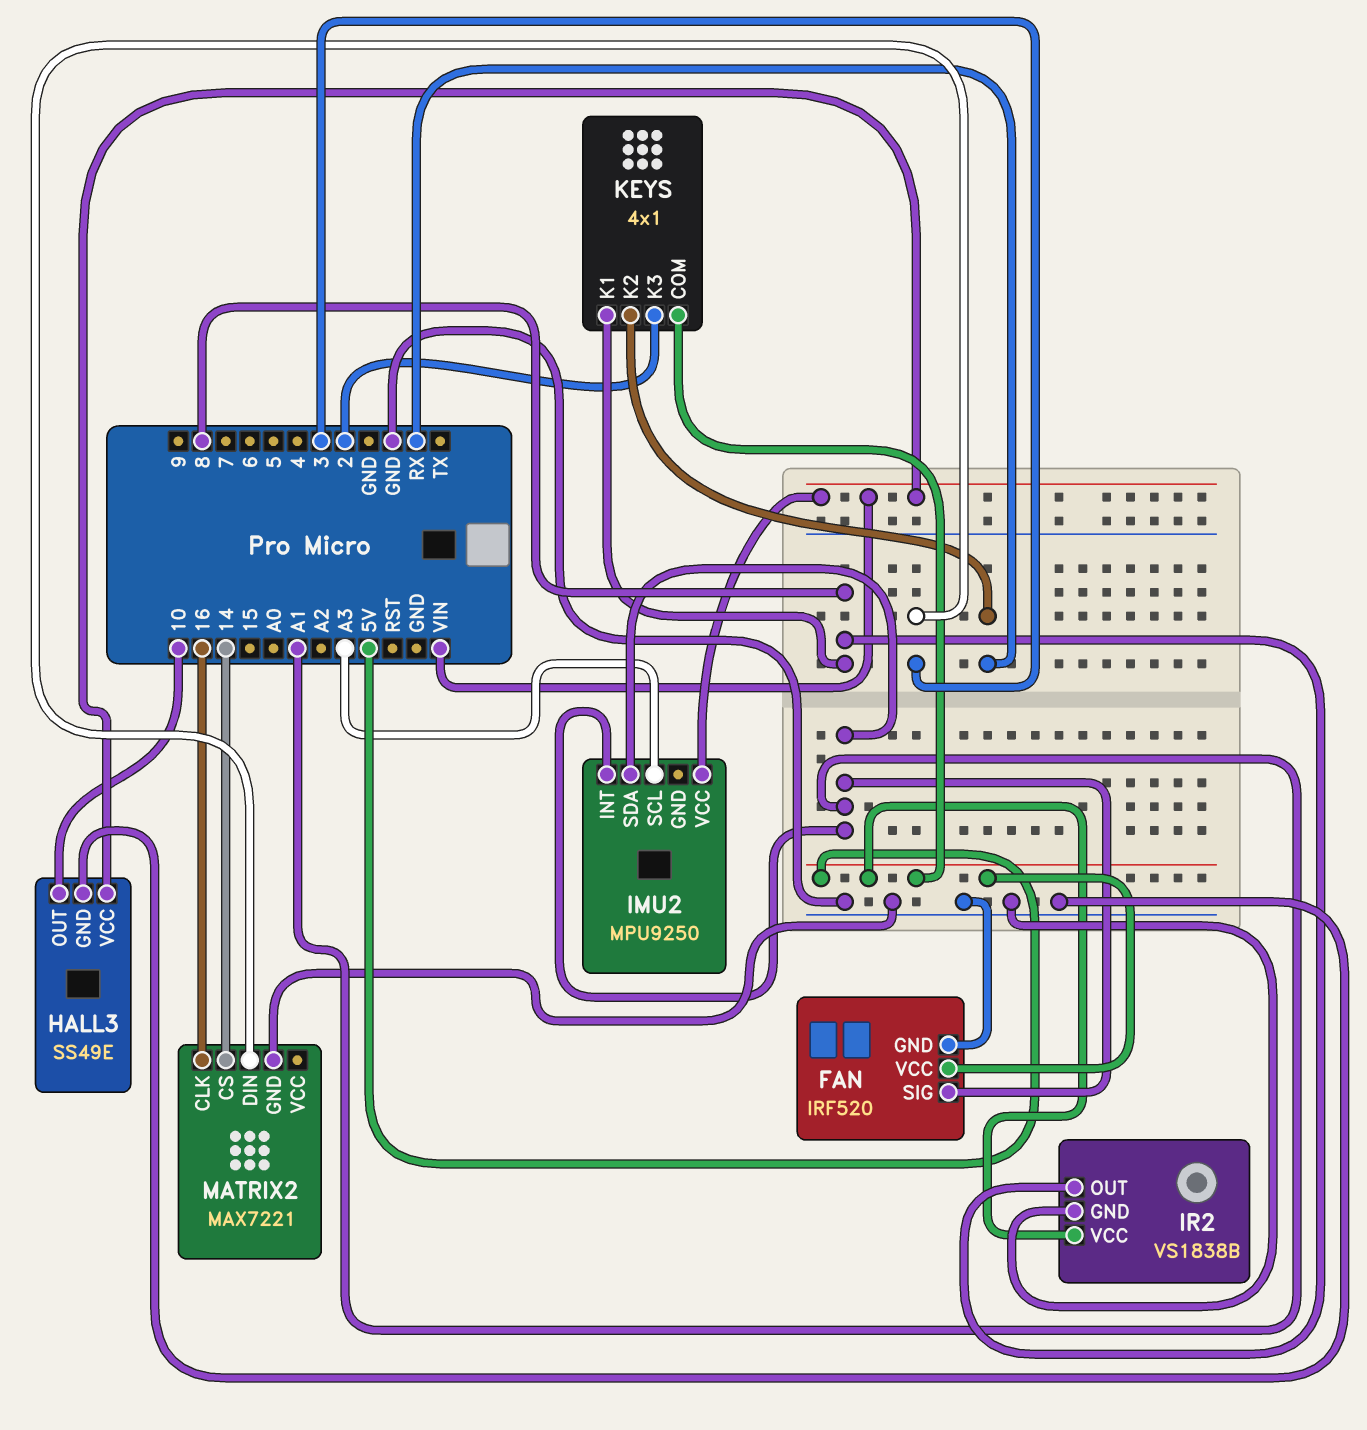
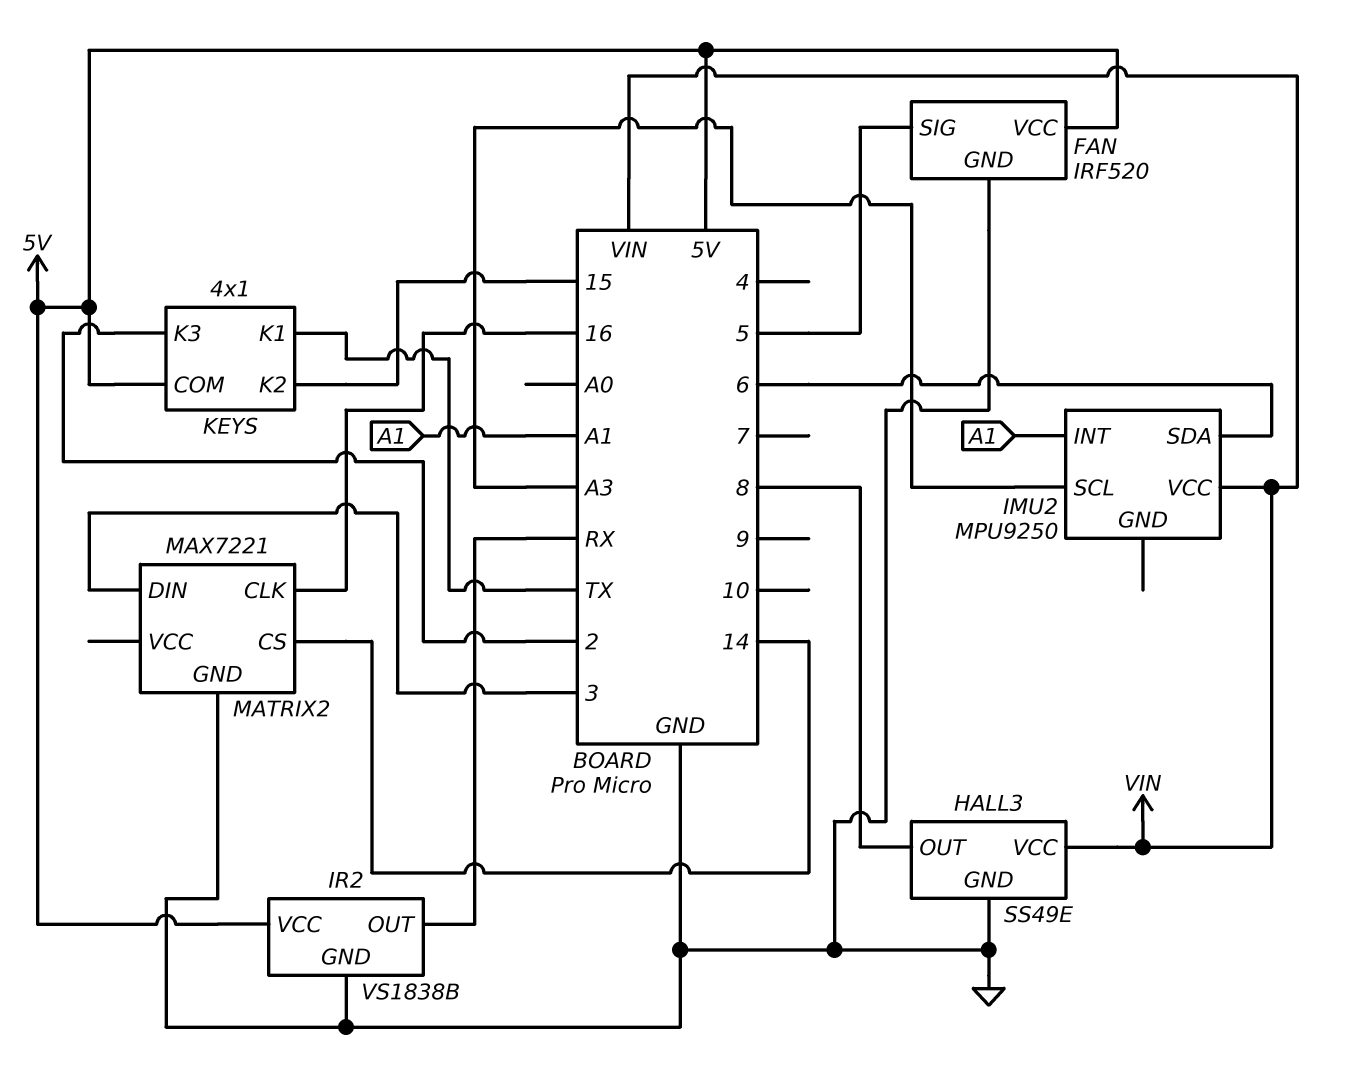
FAN pin SIG: A1 -> 5
HALL3 pin OUT: 10 -> 8
IMU2 pin SDA: A1 -> 6
IR2 pin OUT: 8 -> RX
KEYS pin K1: 8 -> TX
KEYS pin K2: RX -> 15

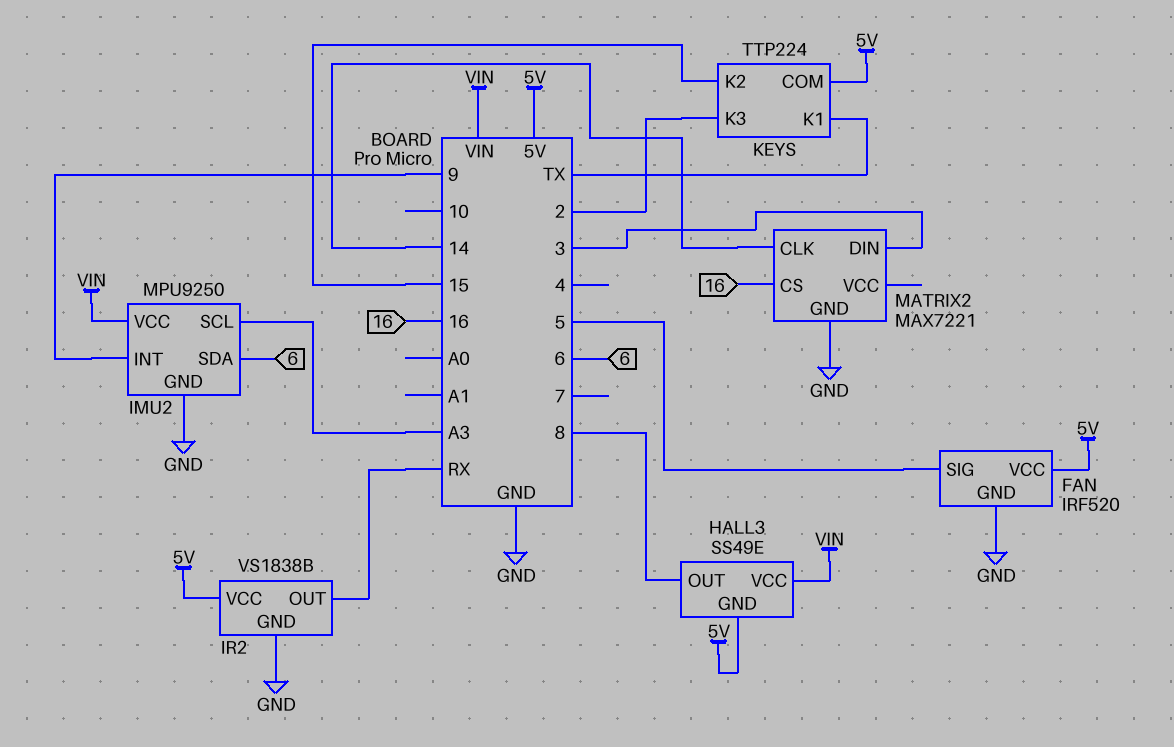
HALL3 pin GND: GND -> 5V
IMU2 pin GND: none -> GND
IMU2 pin INT: A1 -> 9
KEYS: 4x1 -> TTP224
MATRIX2 pin CLK: 16 -> 14
MATRIX2 pin CS: 14 -> 16

